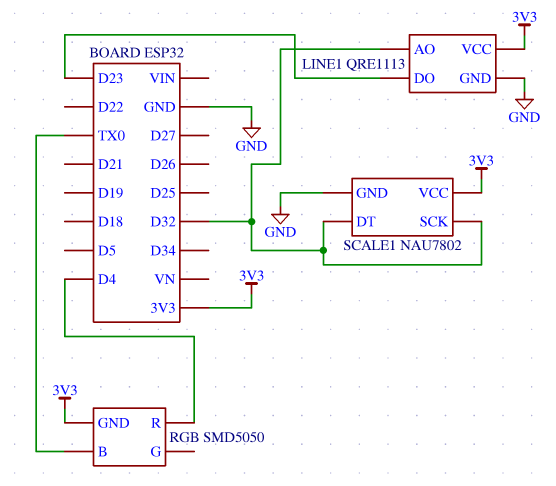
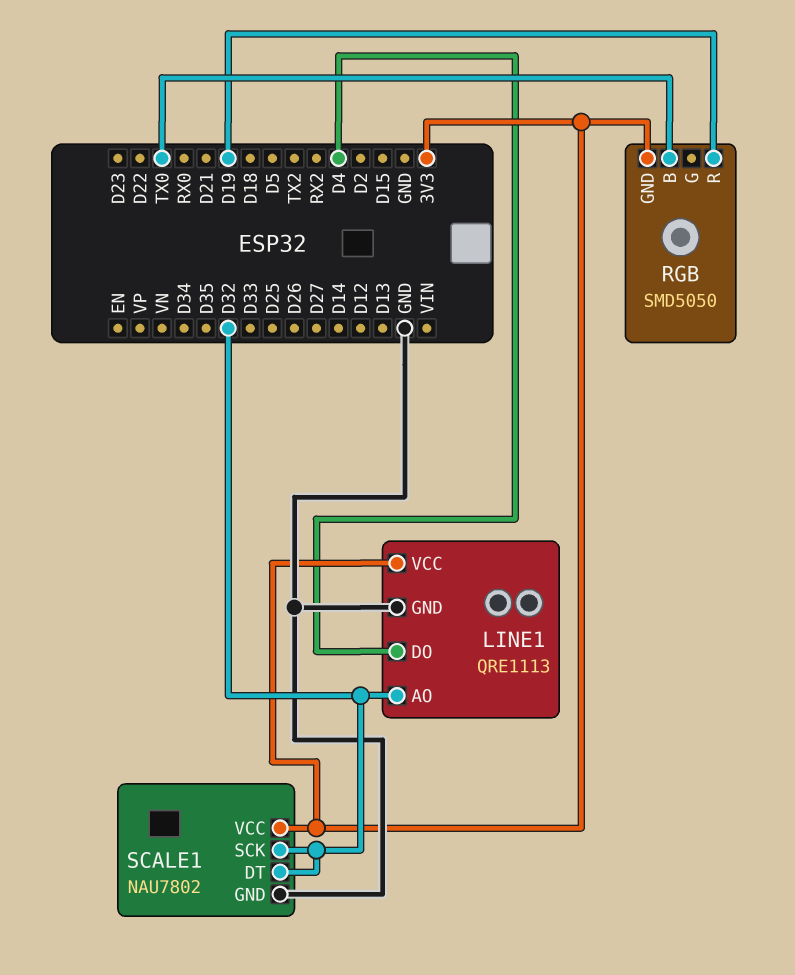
LINE1 pin DO: D23 -> D4
RGB pin R: D4 -> D19

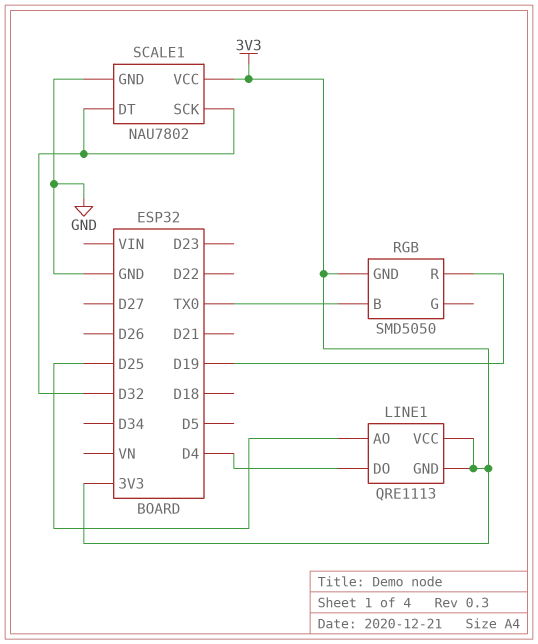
LINE1 pin AO: D32 -> D25
LINE1 pin GND: GND -> 3V3

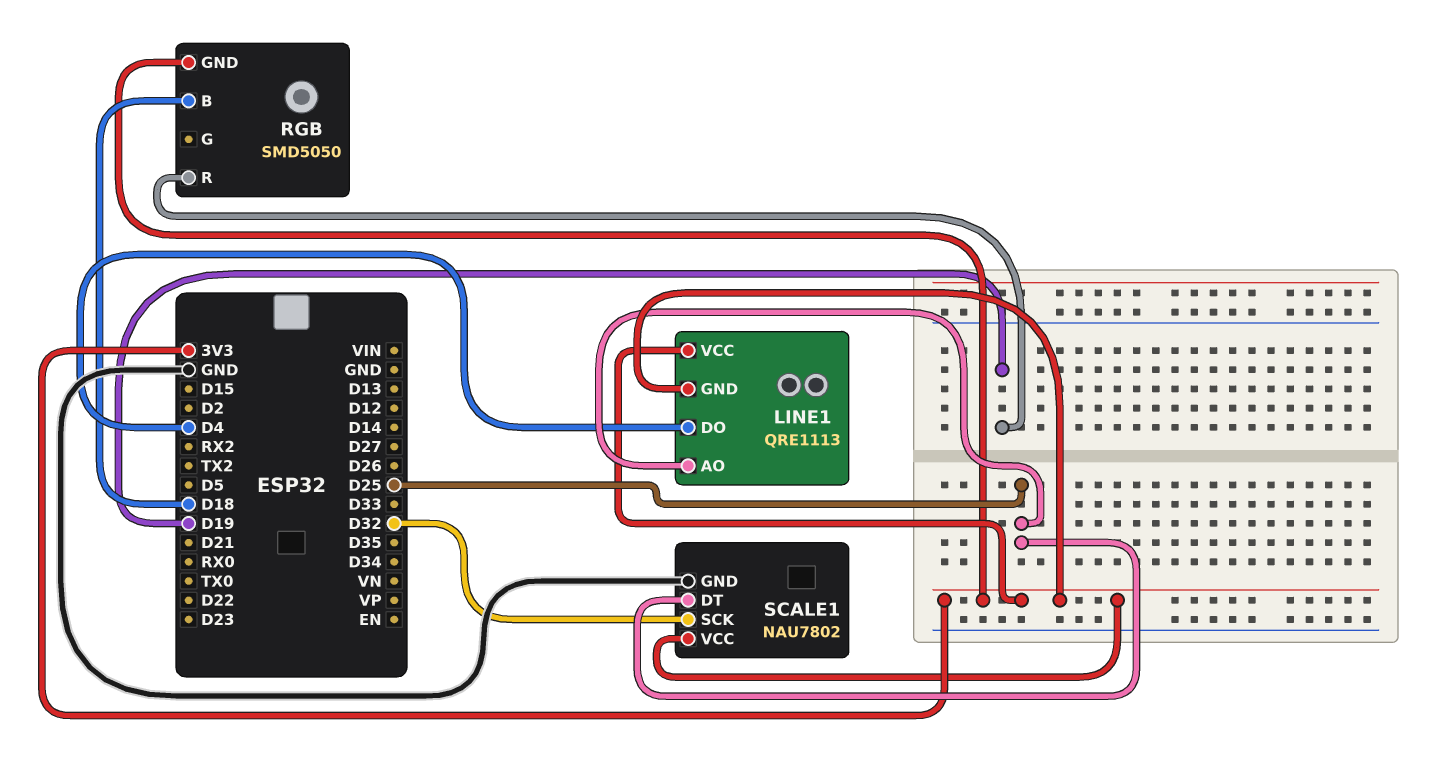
RGB pin B: TX0 -> D18
SCALE1 pin DT: D32 -> D25

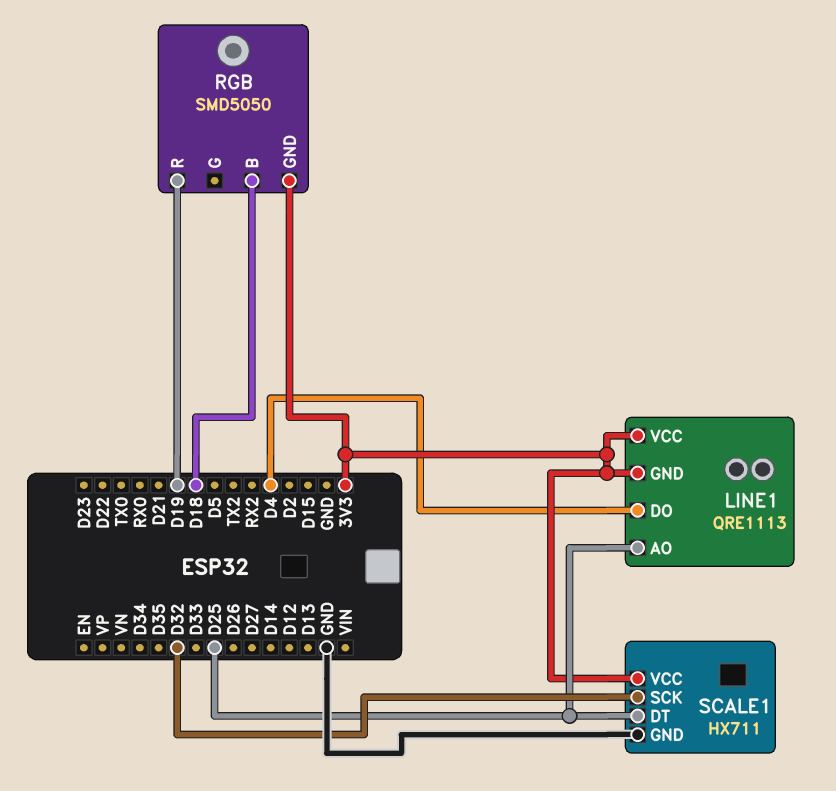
SCALE1: NAU7802 -> HX711

